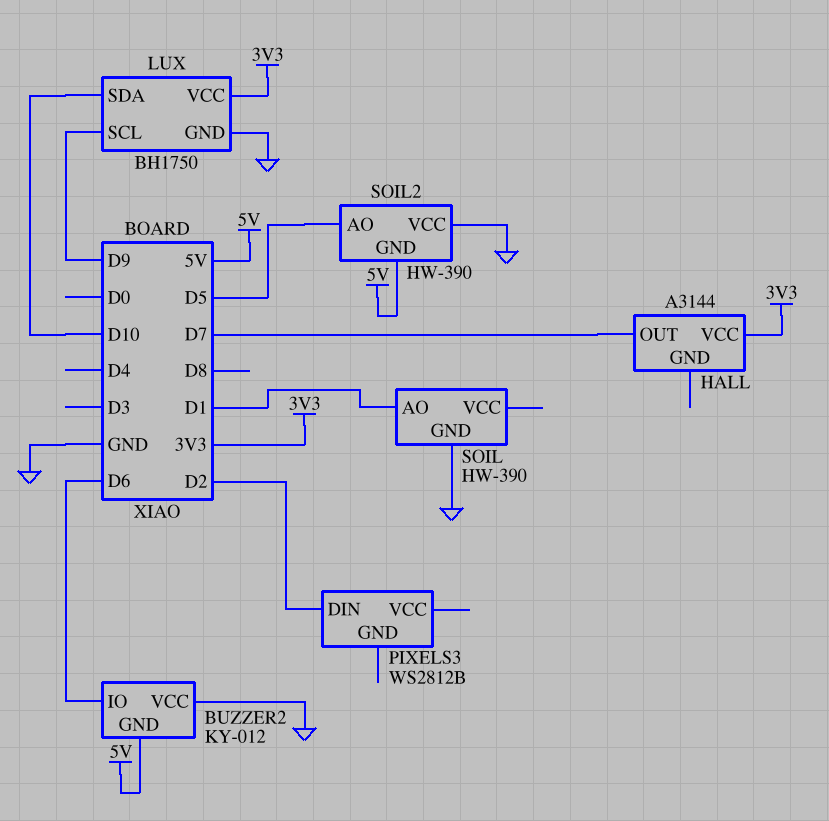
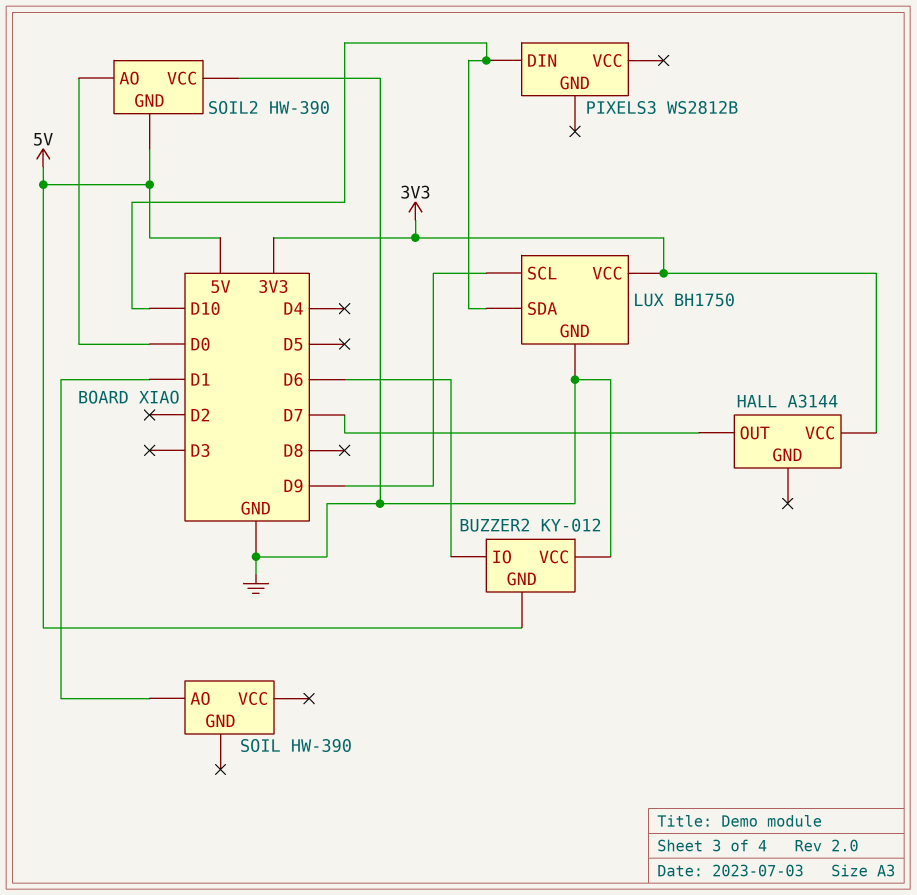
PIXELS3 pin DIN: D2 -> D10
SOIL pin GND: GND -> none
SOIL2 pin AO: D5 -> D0

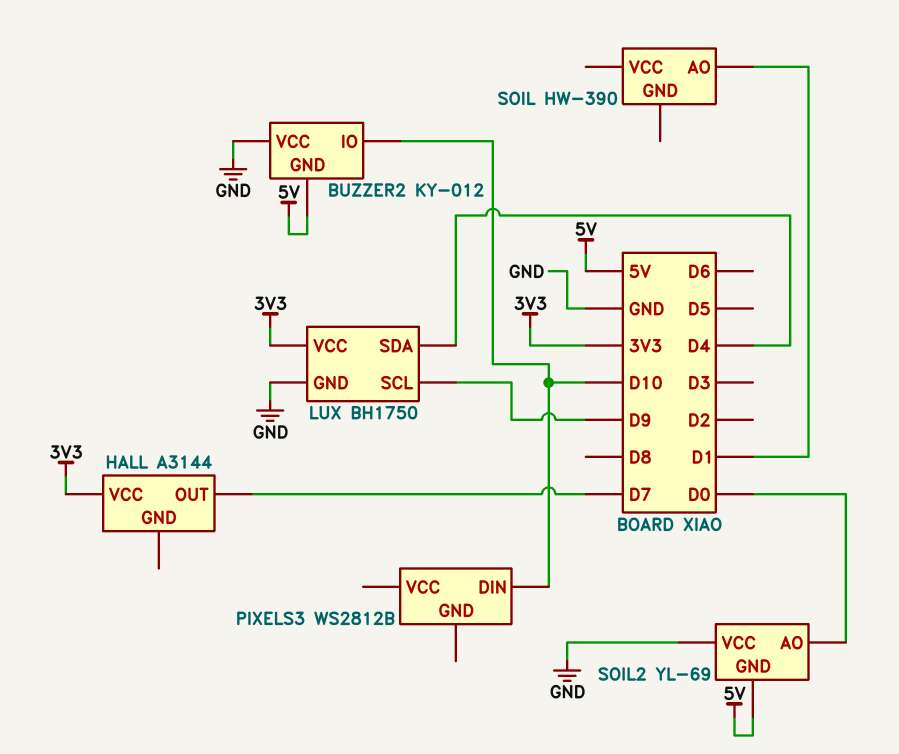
BUZZER2 pin IO: D6 -> D10
LUX pin SDA: D10 -> D4
SOIL2: HW-390 -> YL-69

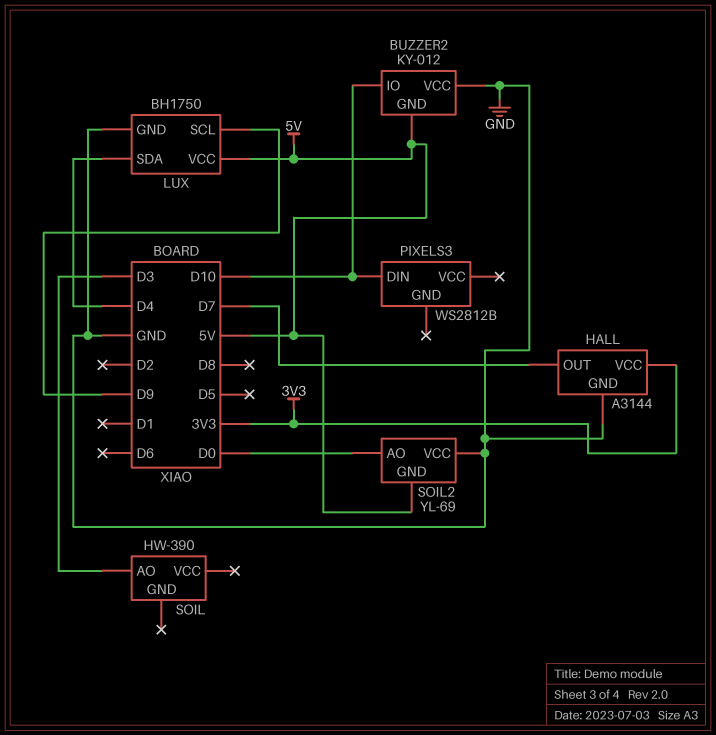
HALL pin GND: none -> GND
LUX pin VCC: 3V3 -> 5V
SOIL pin AO: D1 -> D3

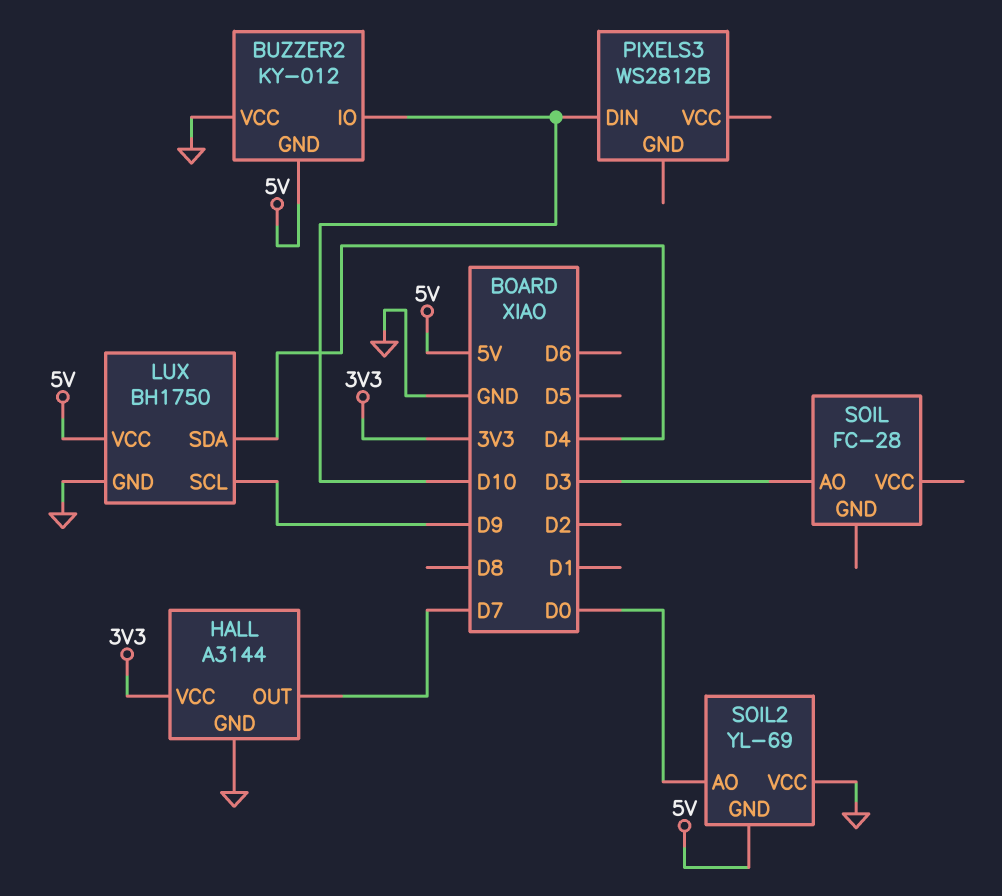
SOIL: HW-390 -> FC-28

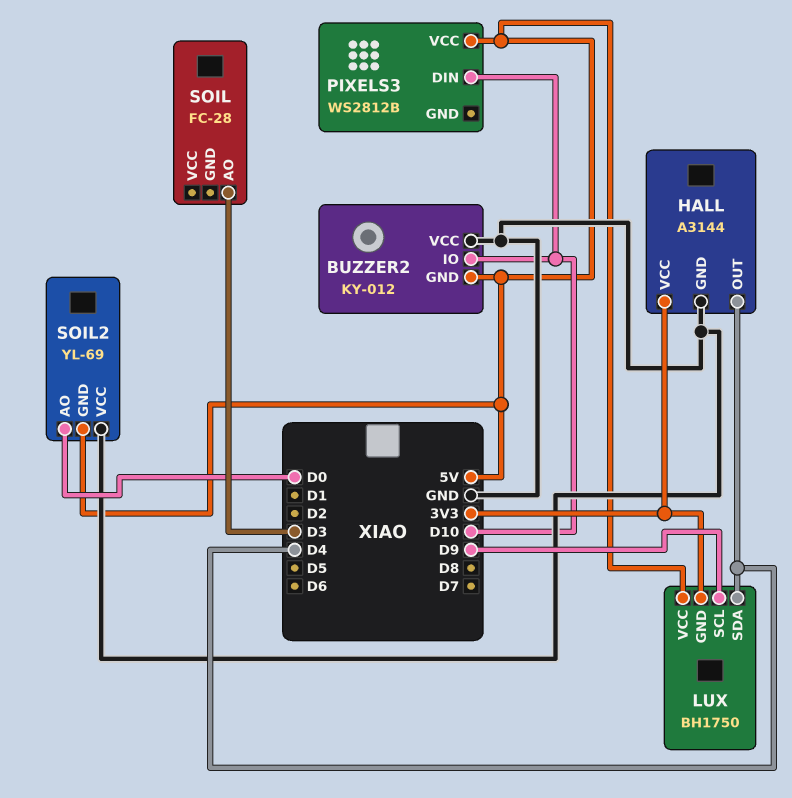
HALL pin OUT: D7 -> D4
LUX pin GND: GND -> 3V3
PIXELS3 pin VCC: none -> 5V

